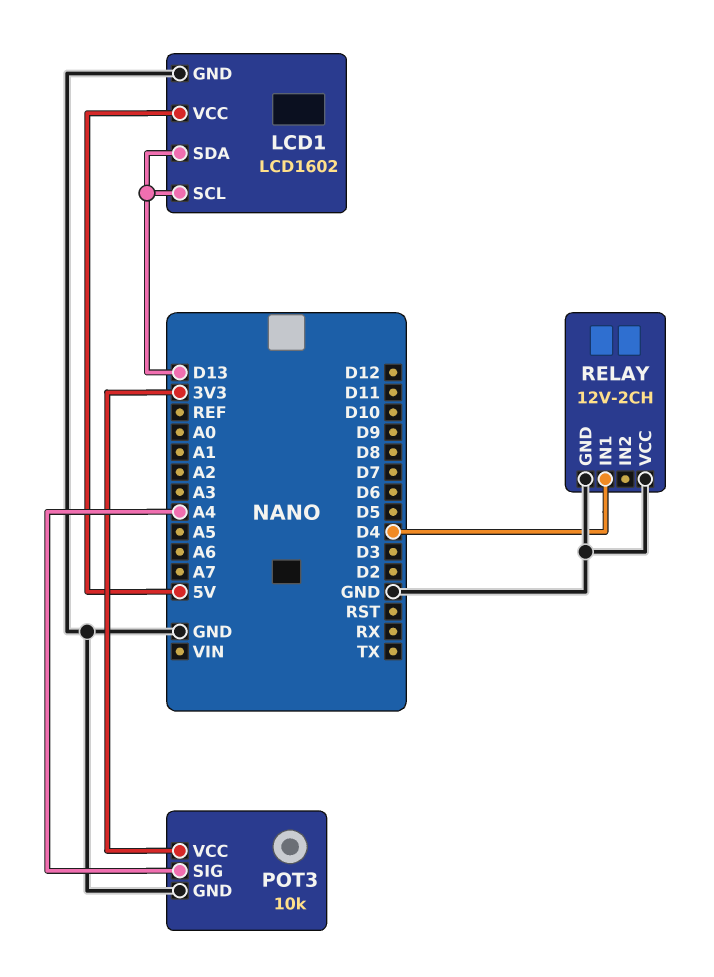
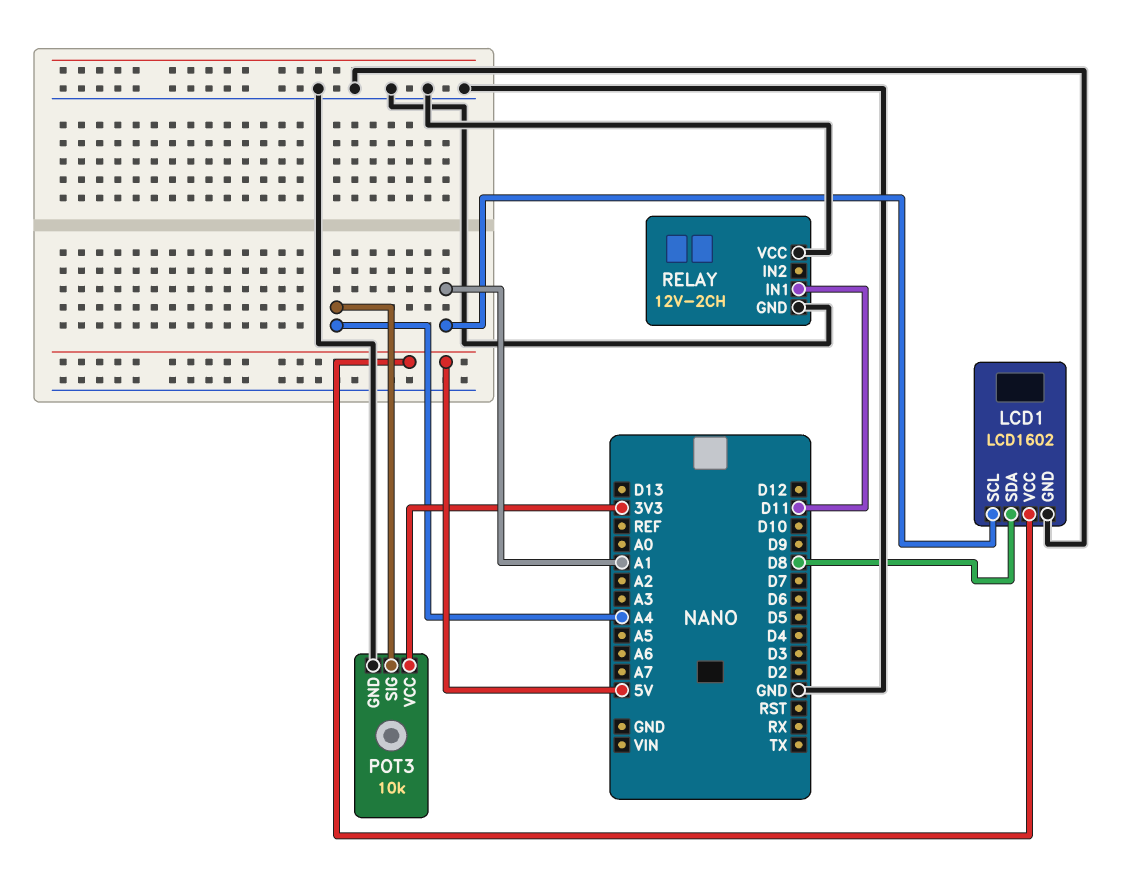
LCD1 pin SCL: D13 -> A1
LCD1 pin SDA: D13 -> D8
RELAY pin IN1: D4 -> D11

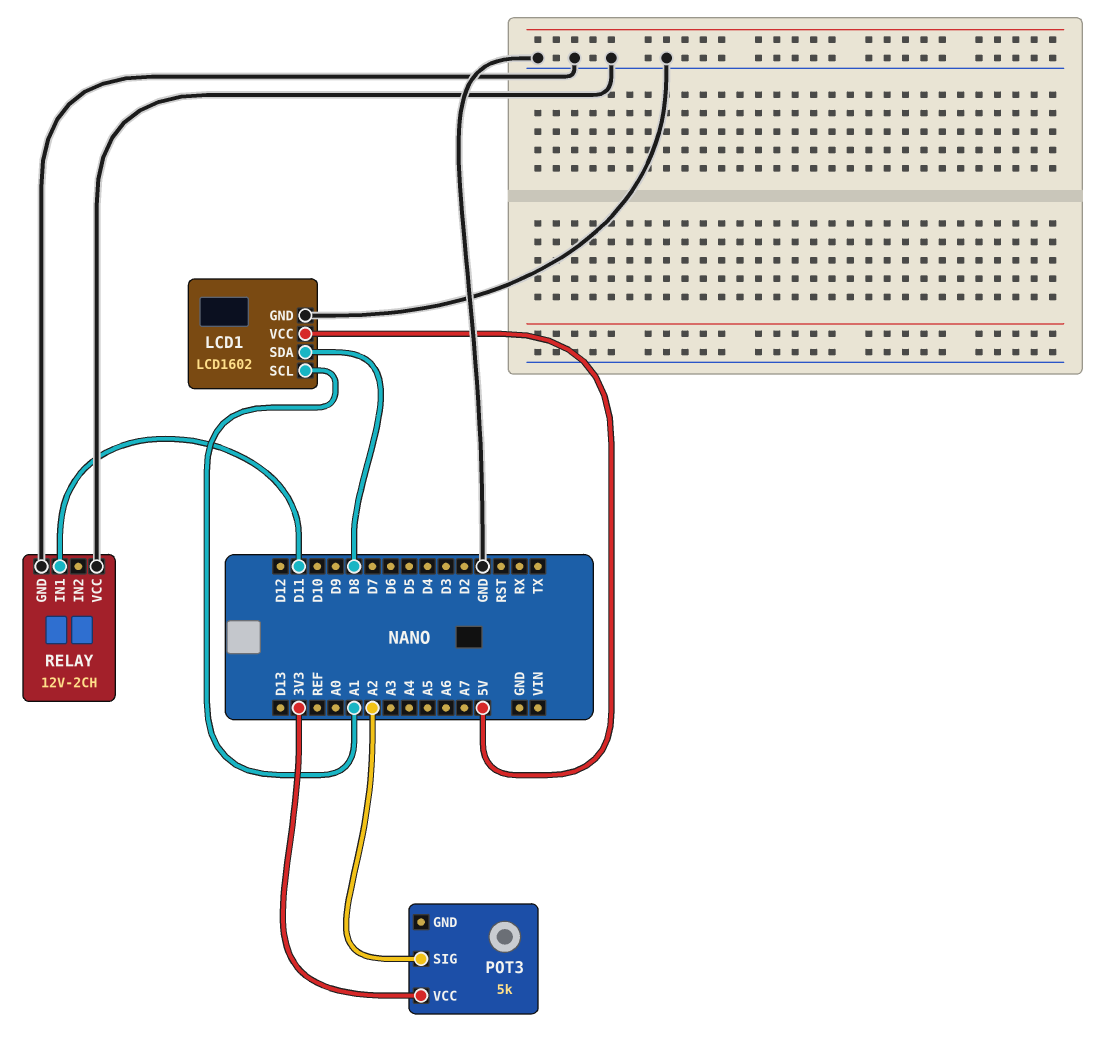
POT3: 10k -> 5k
POT3 pin GND: GND -> none
POT3 pin SIG: A4 -> A2

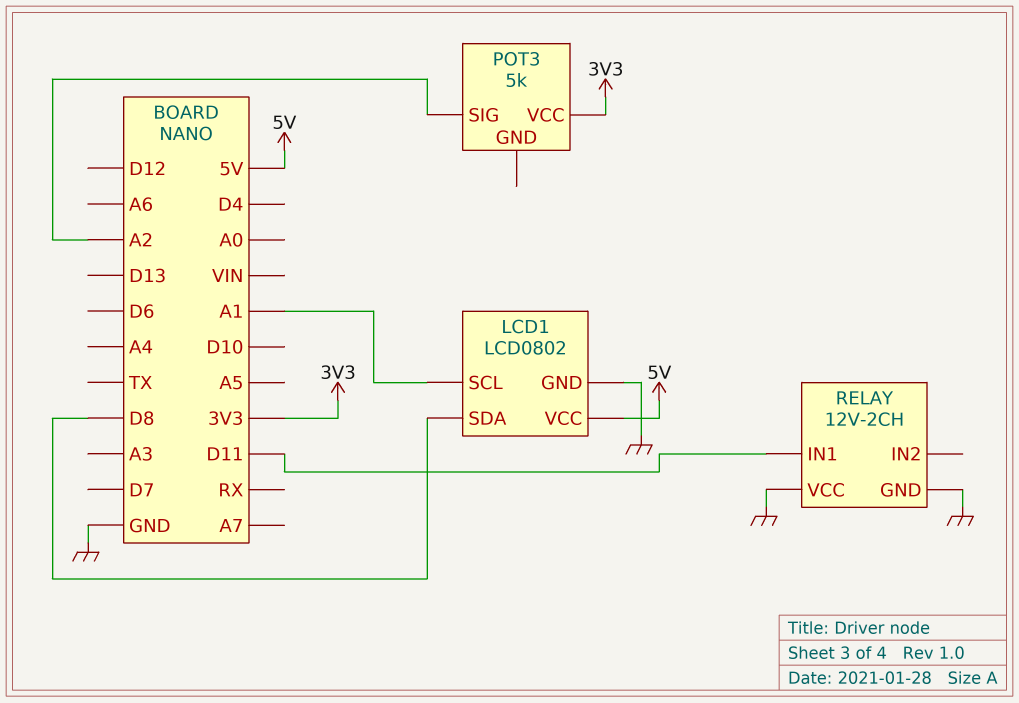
LCD1: LCD1602 -> LCD0802

